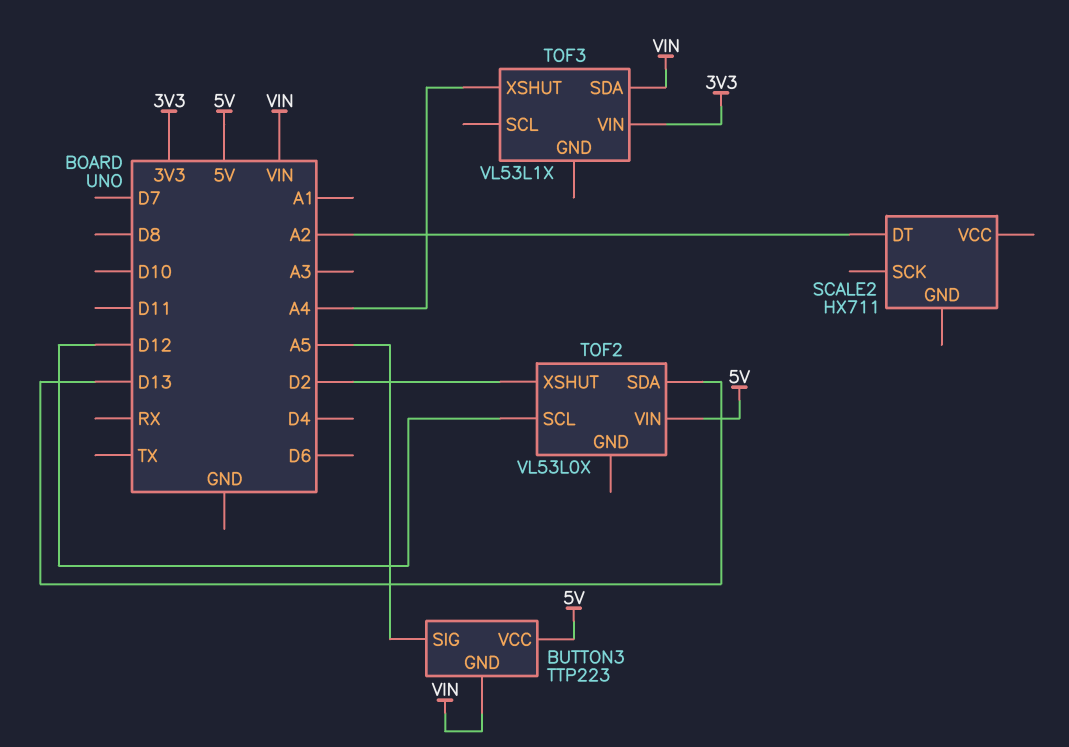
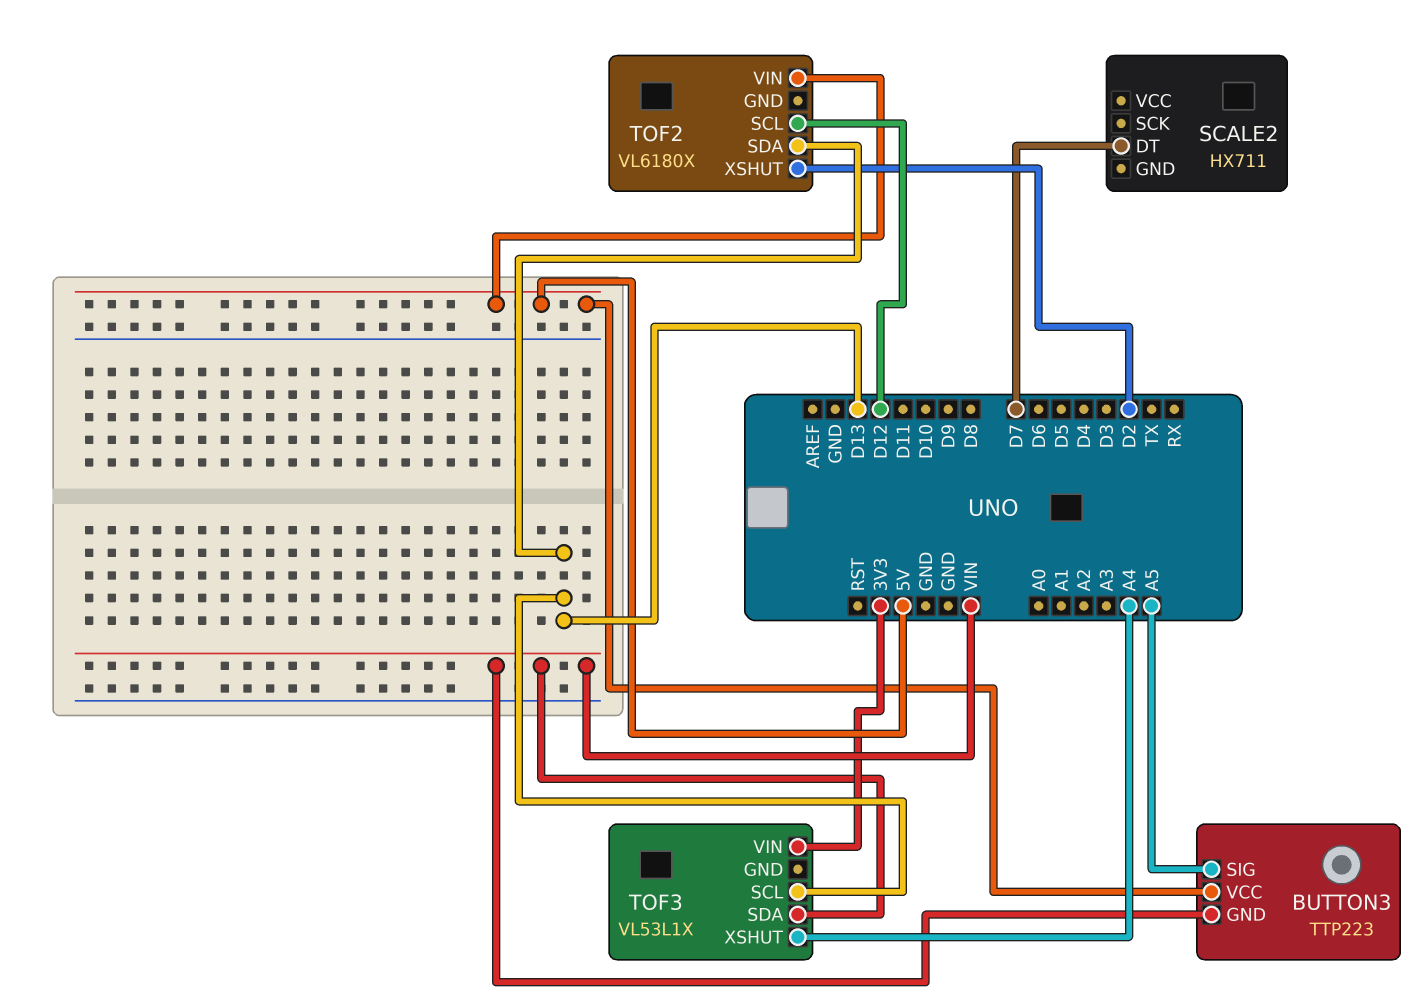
SCALE2 pin DT: A2 -> D7
TOF2: VL53L0X -> VL6180X
TOF3 pin SCL: none -> D13

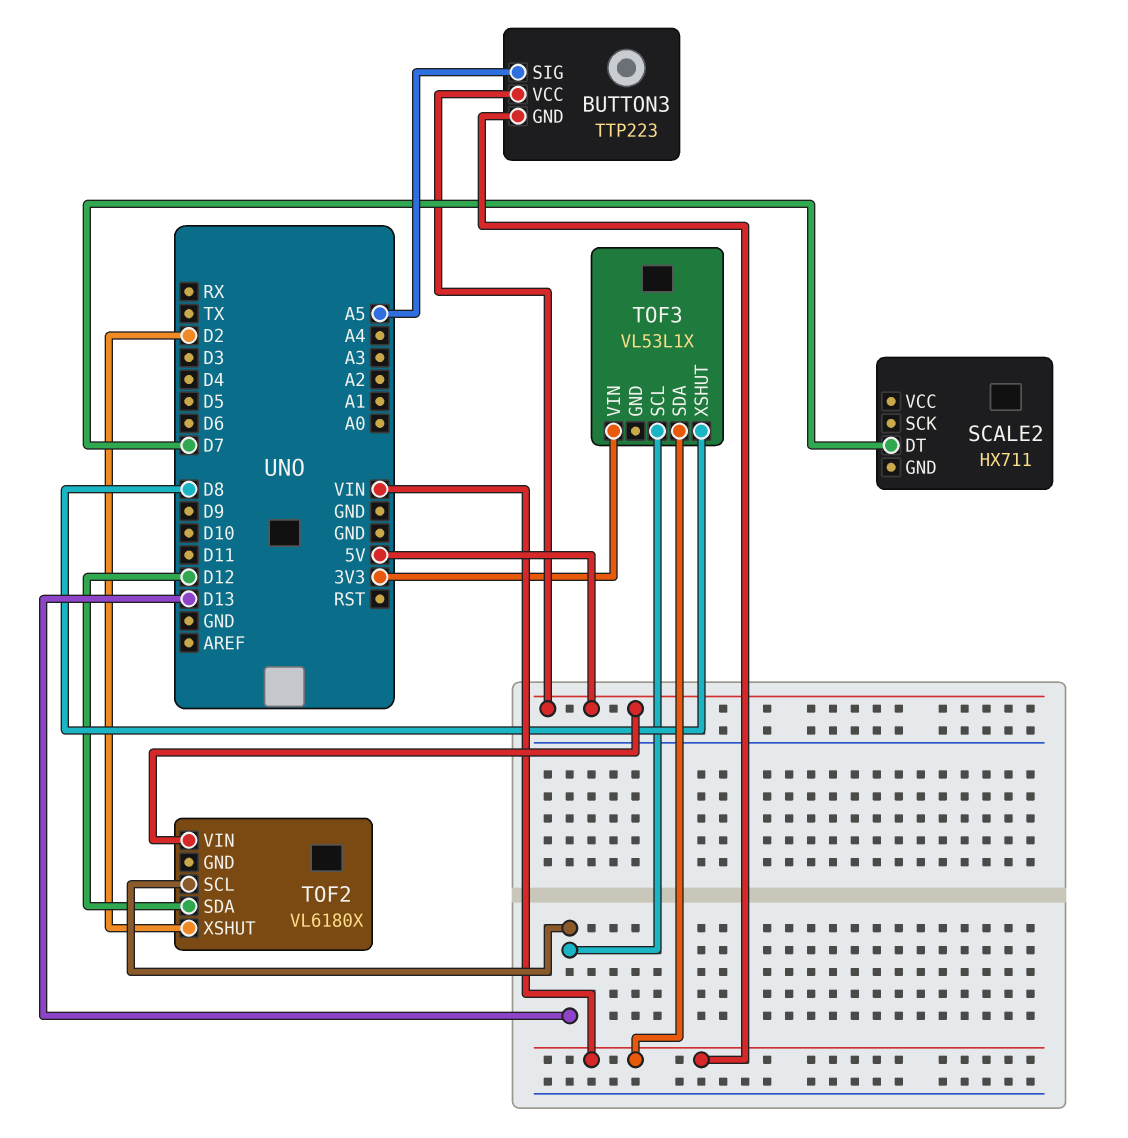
TOF2 pin SCL: D12 -> D13
TOF2 pin SDA: D13 -> D12
TOF3 pin XSHUT: A4 -> D8

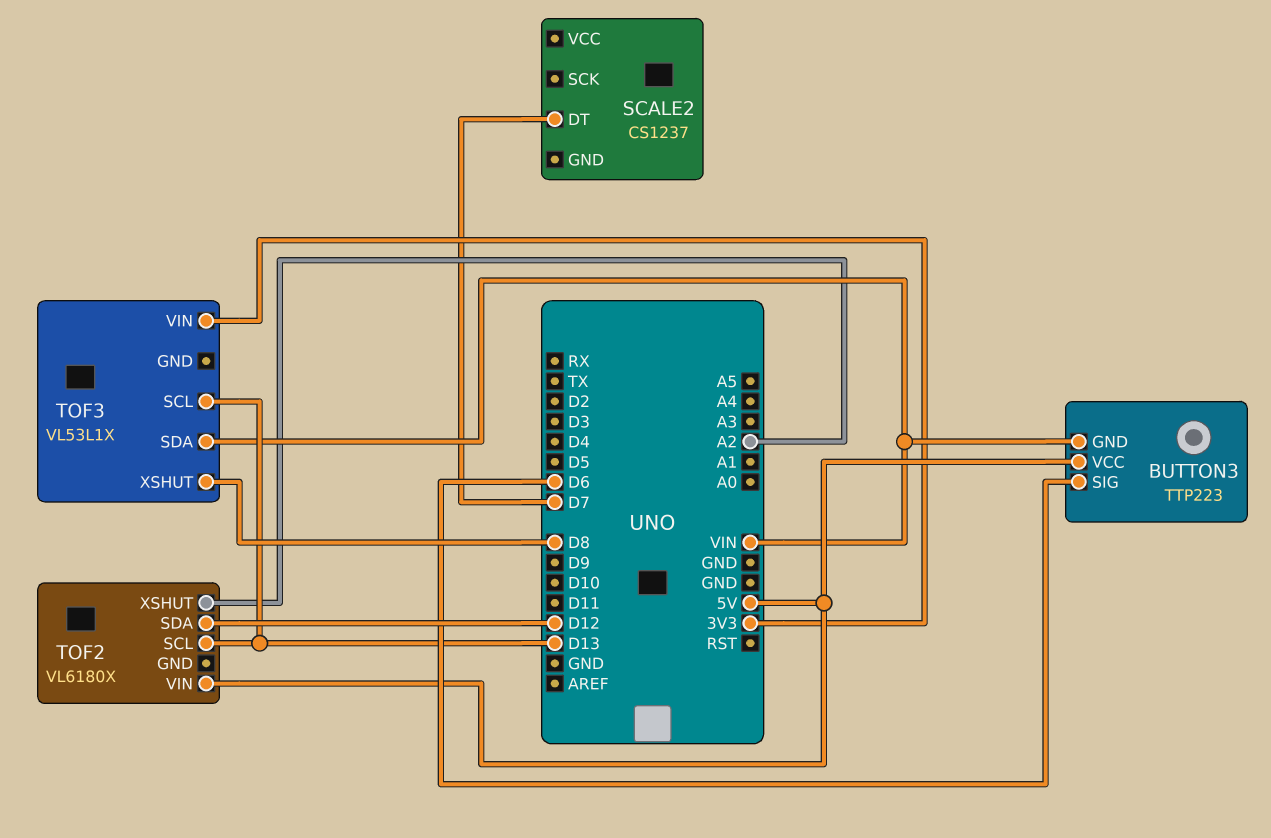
BUTTON3 pin SIG: A5 -> D6
SCALE2: HX711 -> CS1237
TOF2 pin XSHUT: D2 -> A2

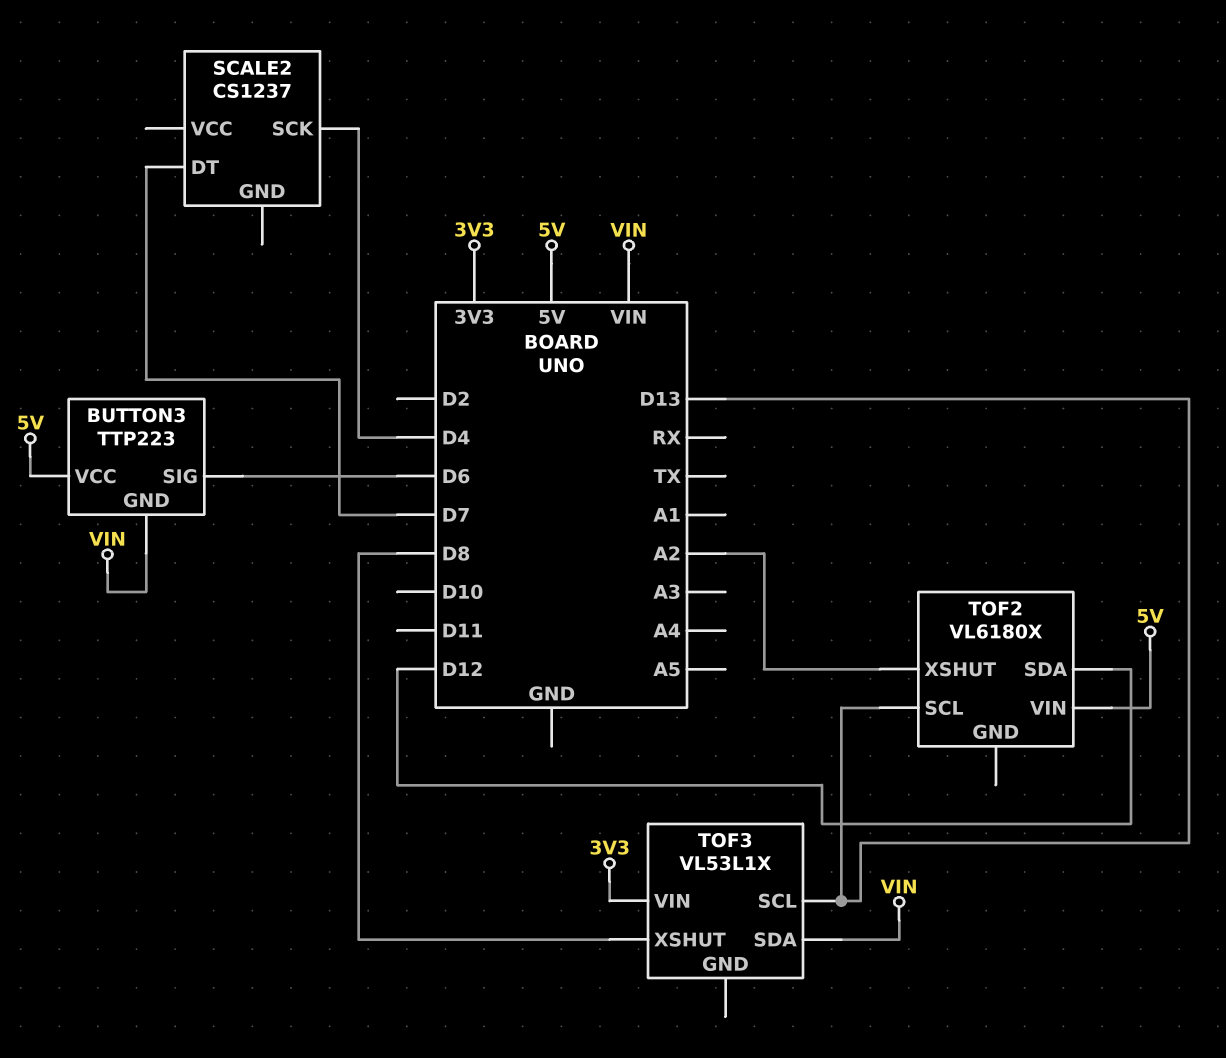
SCALE2 pin SCK: none -> D4

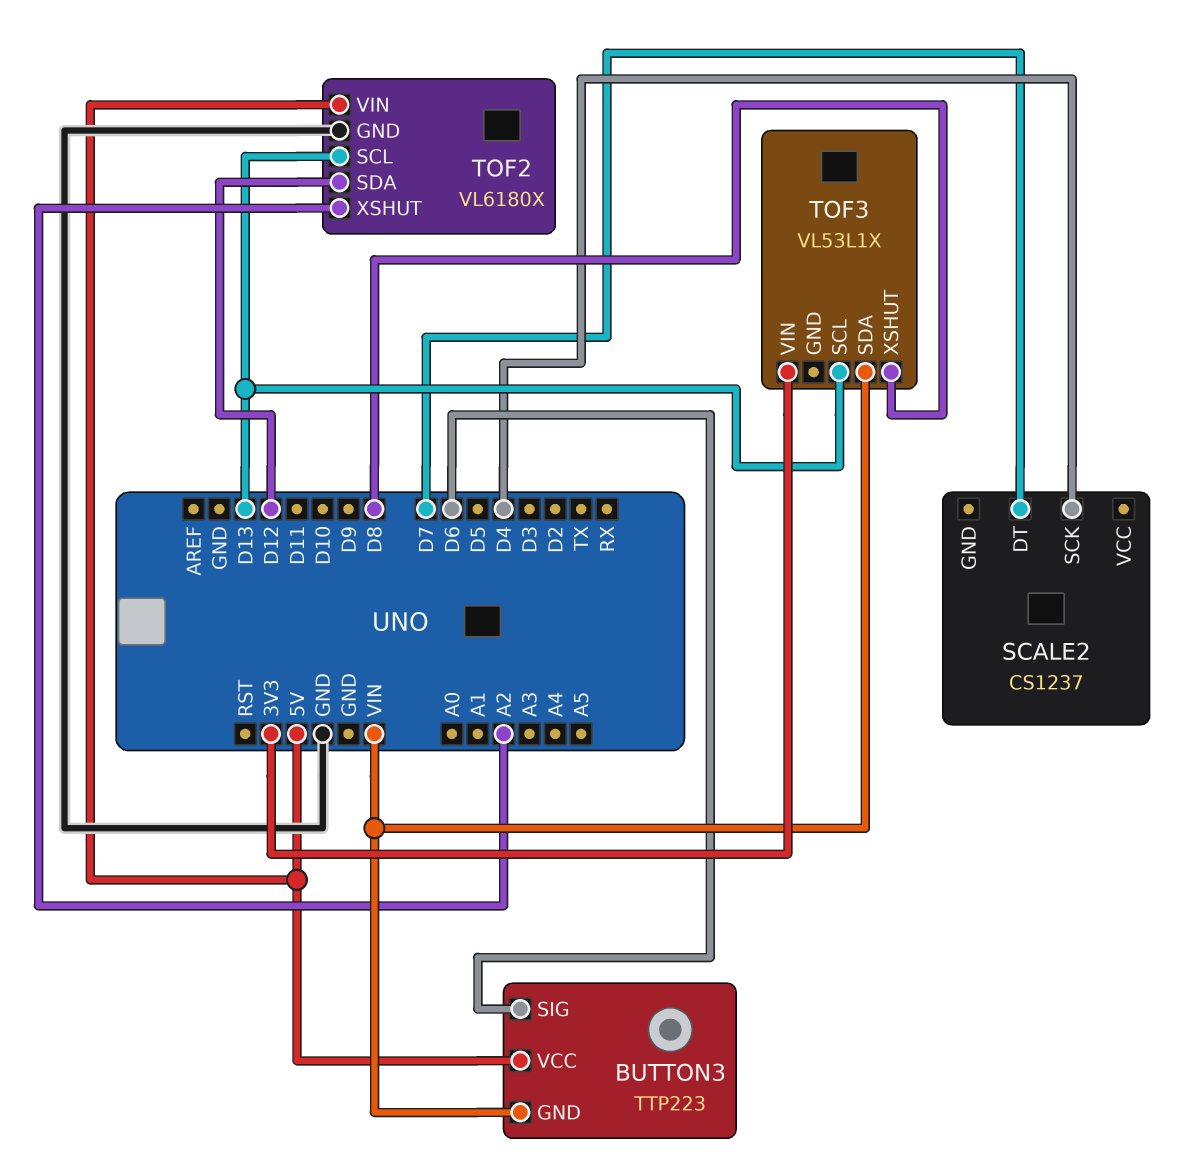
TOF2 pin GND: none -> GND

